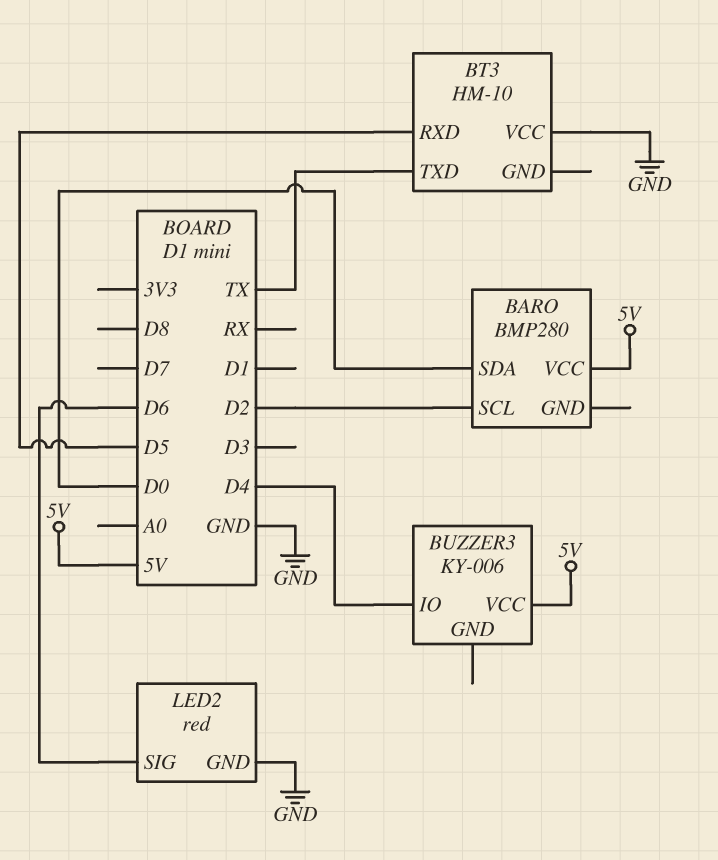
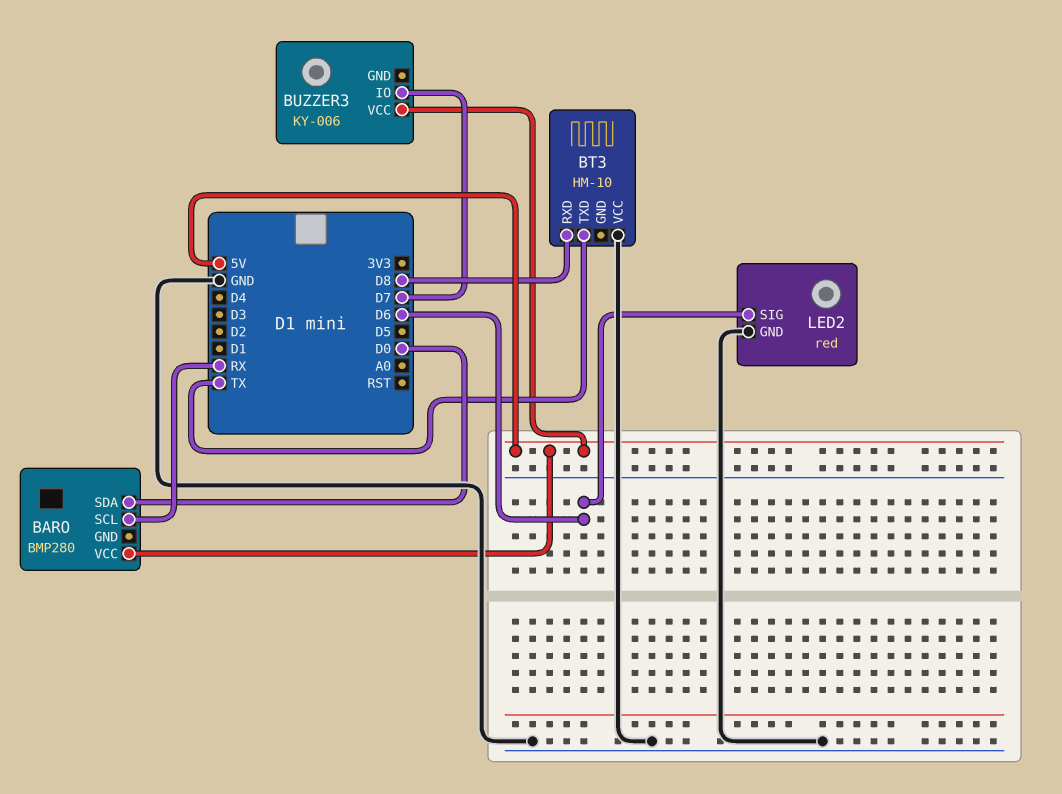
BARO pin SCL: D2 -> RX
BT3 pin RXD: D5 -> D8
BUZZER3 pin IO: D4 -> D7

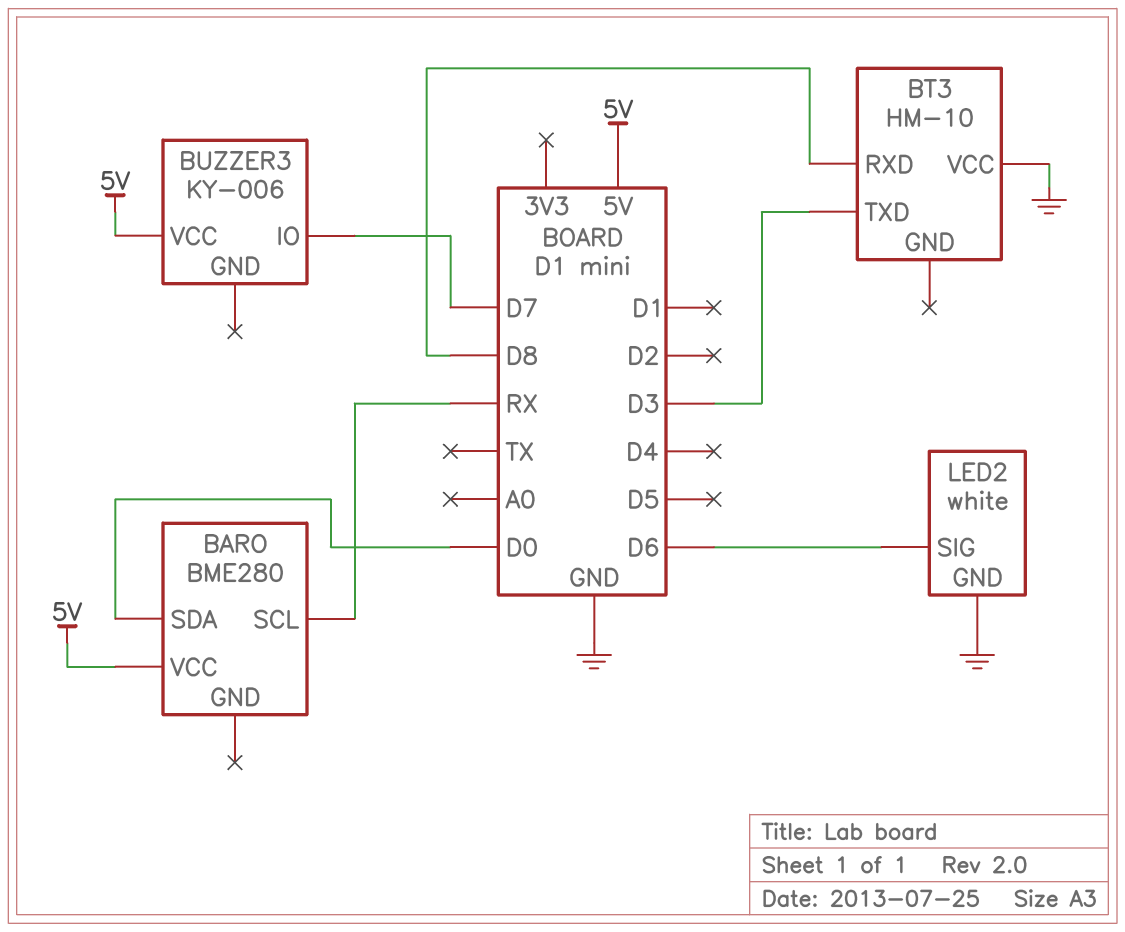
BARO: BMP280 -> BME280
BT3 pin TXD: TX -> D3
LED2: red -> white

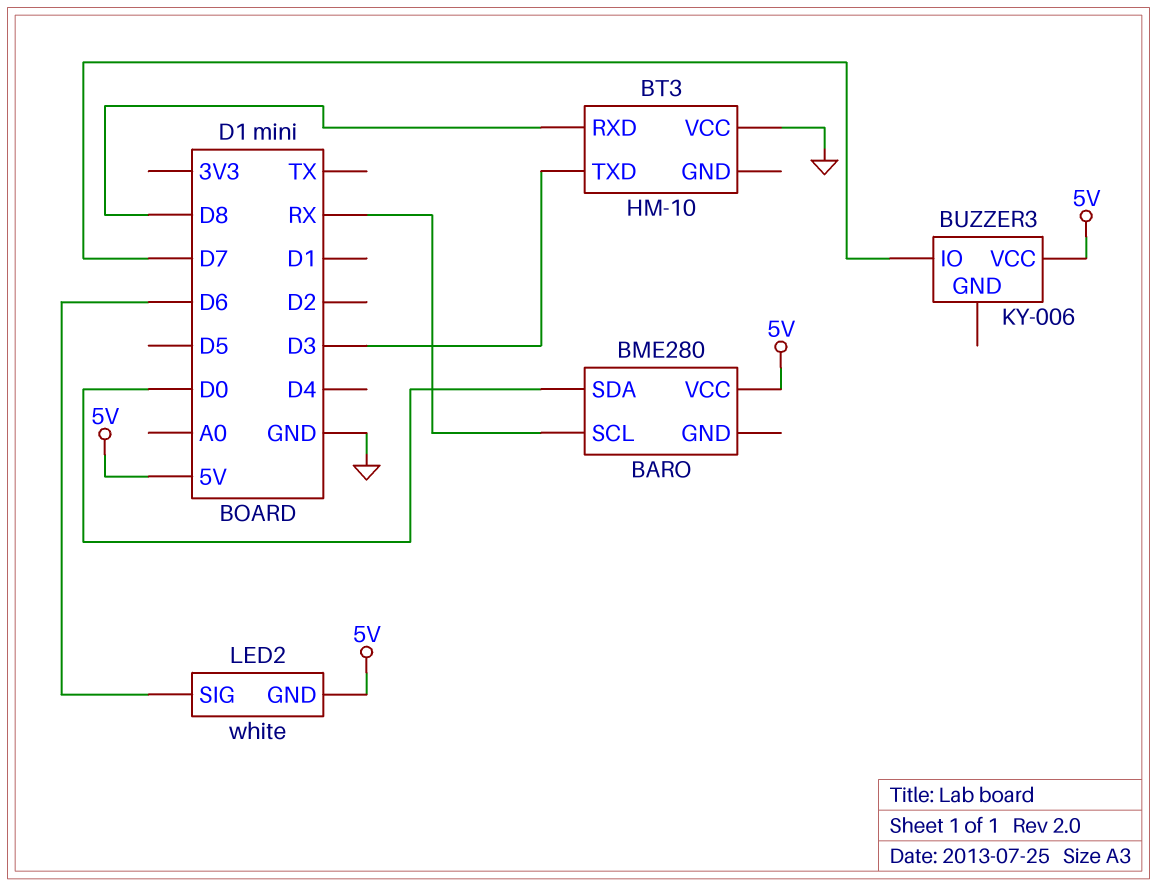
LED2 pin GND: GND -> 5V

